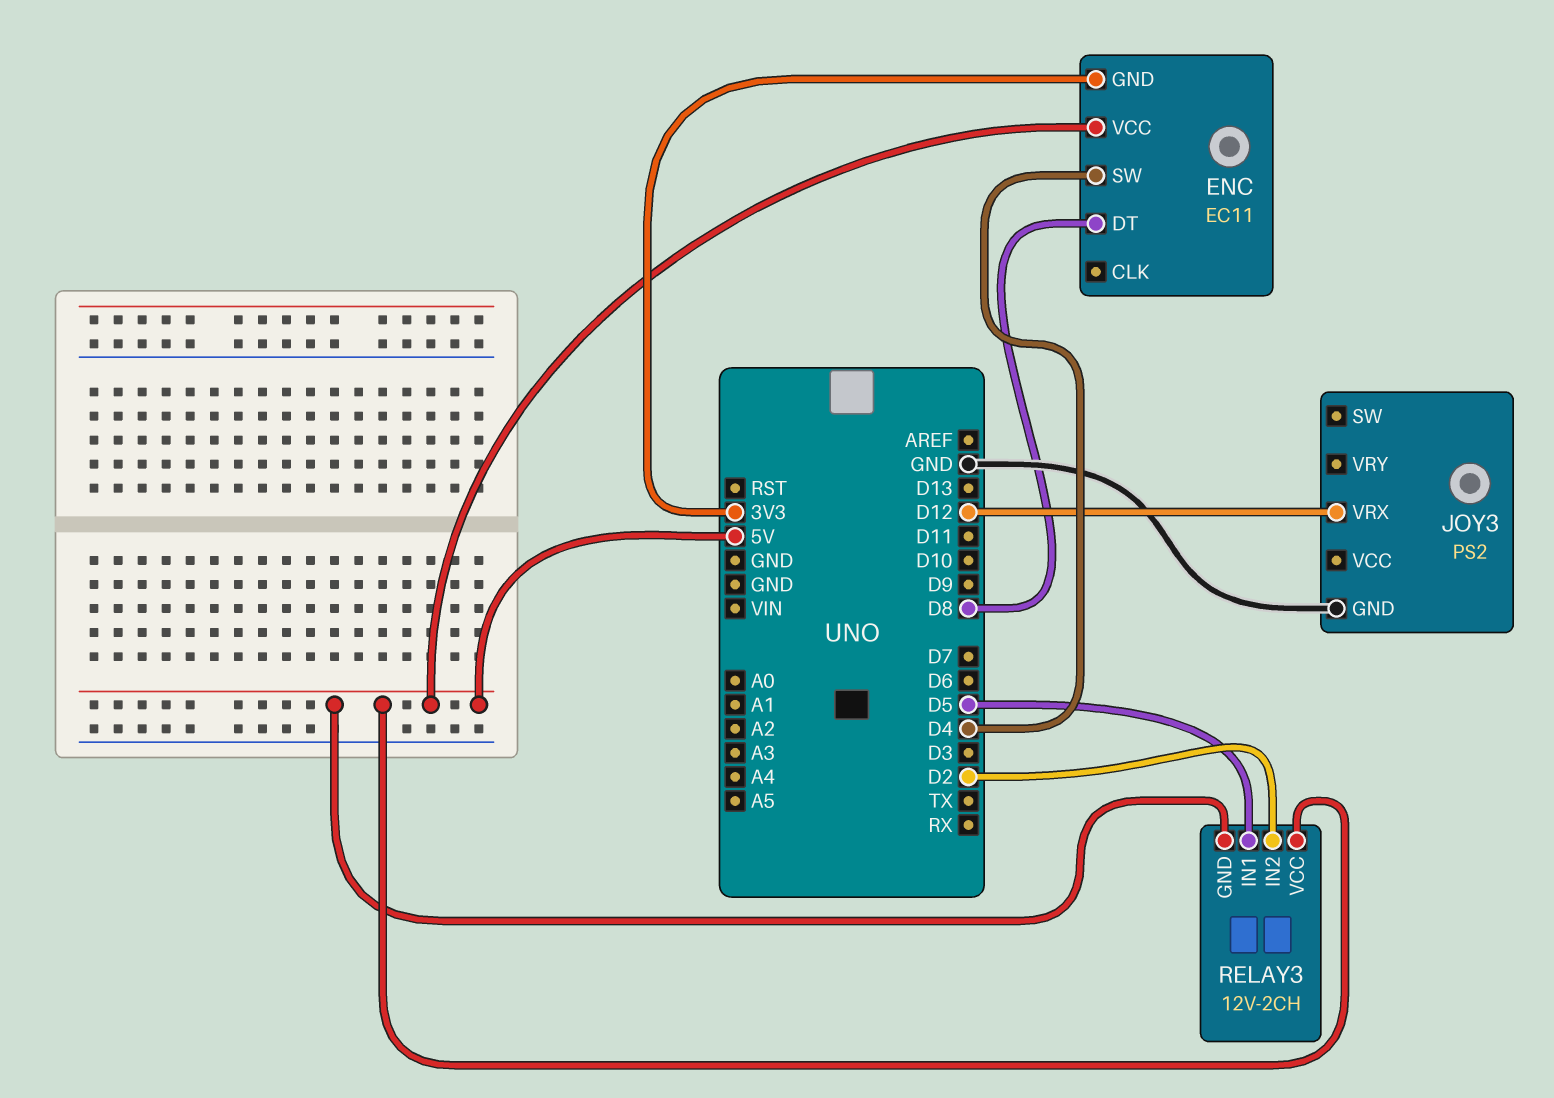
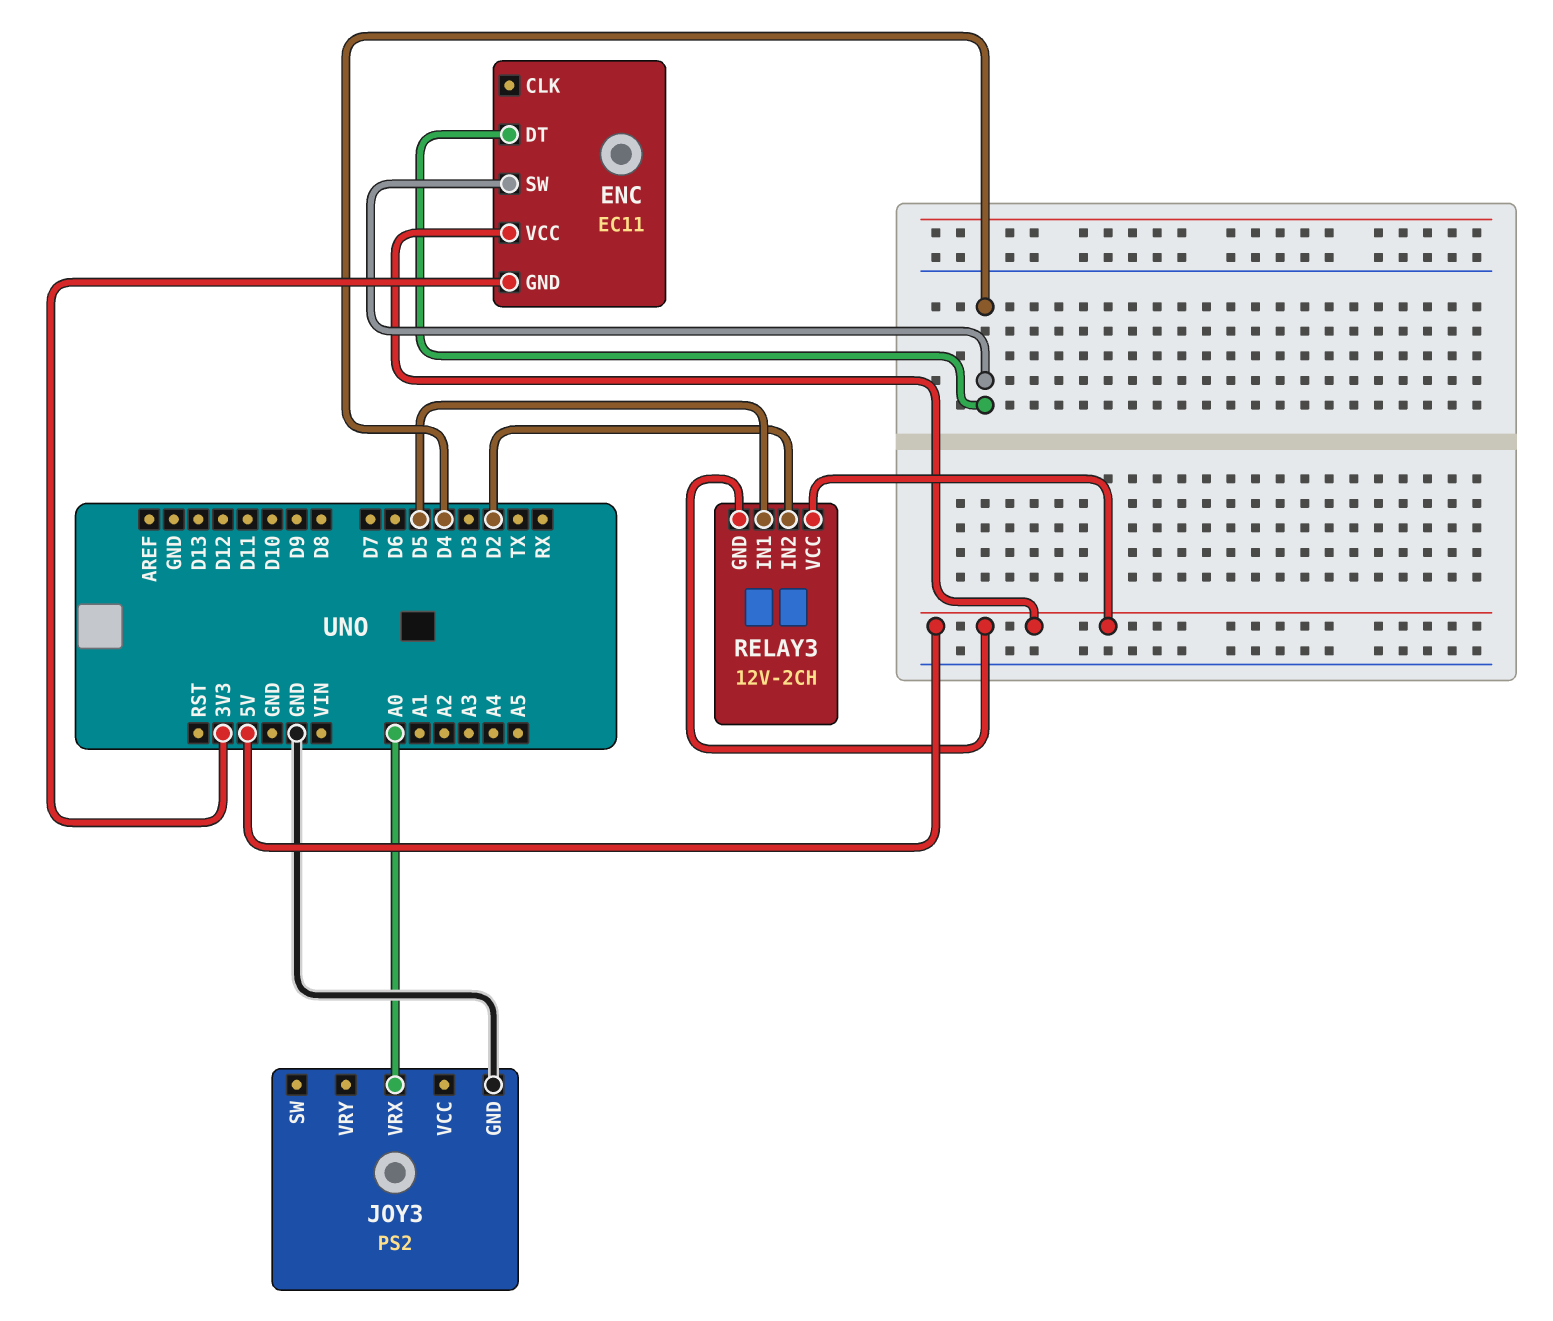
ENC pin DT: D8 -> D4
JOY3 pin VRX: D12 -> A0

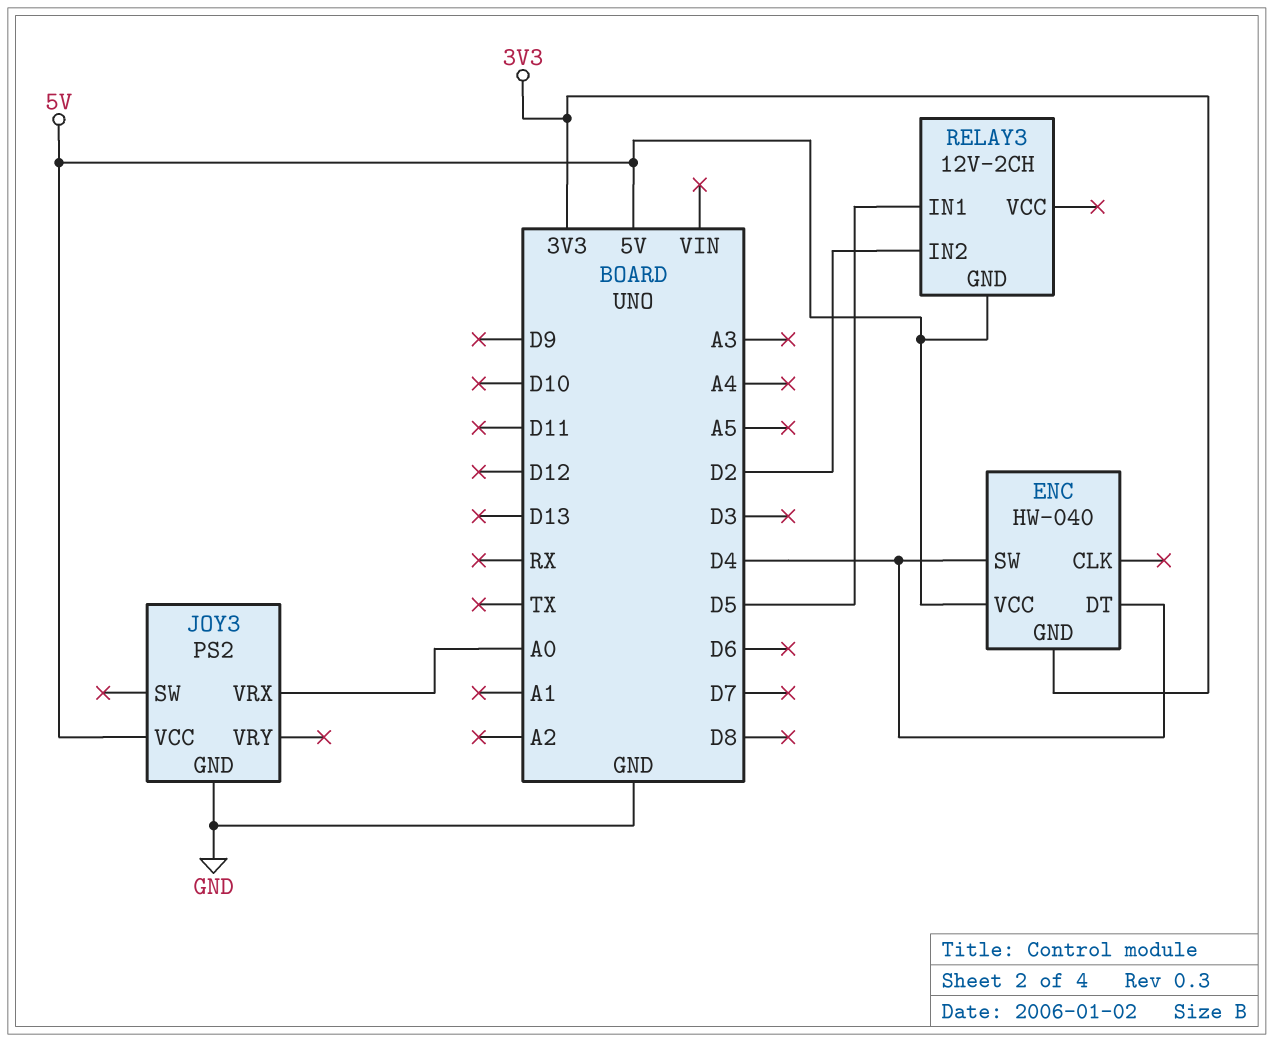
ENC: EC11 -> HW-040
JOY3 pin VCC: none -> 5V
RELAY3 pin VCC: 5V -> none

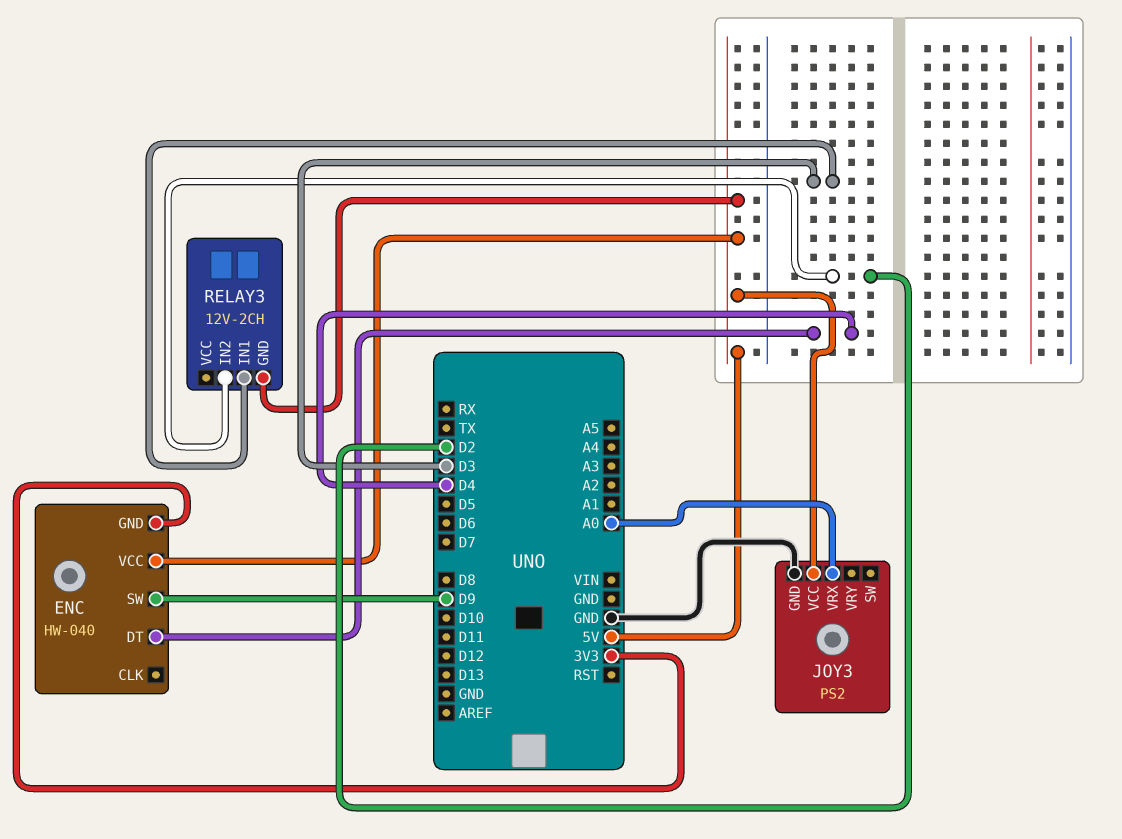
ENC pin SW: D4 -> D9
RELAY3 pin IN1: D5 -> D3

